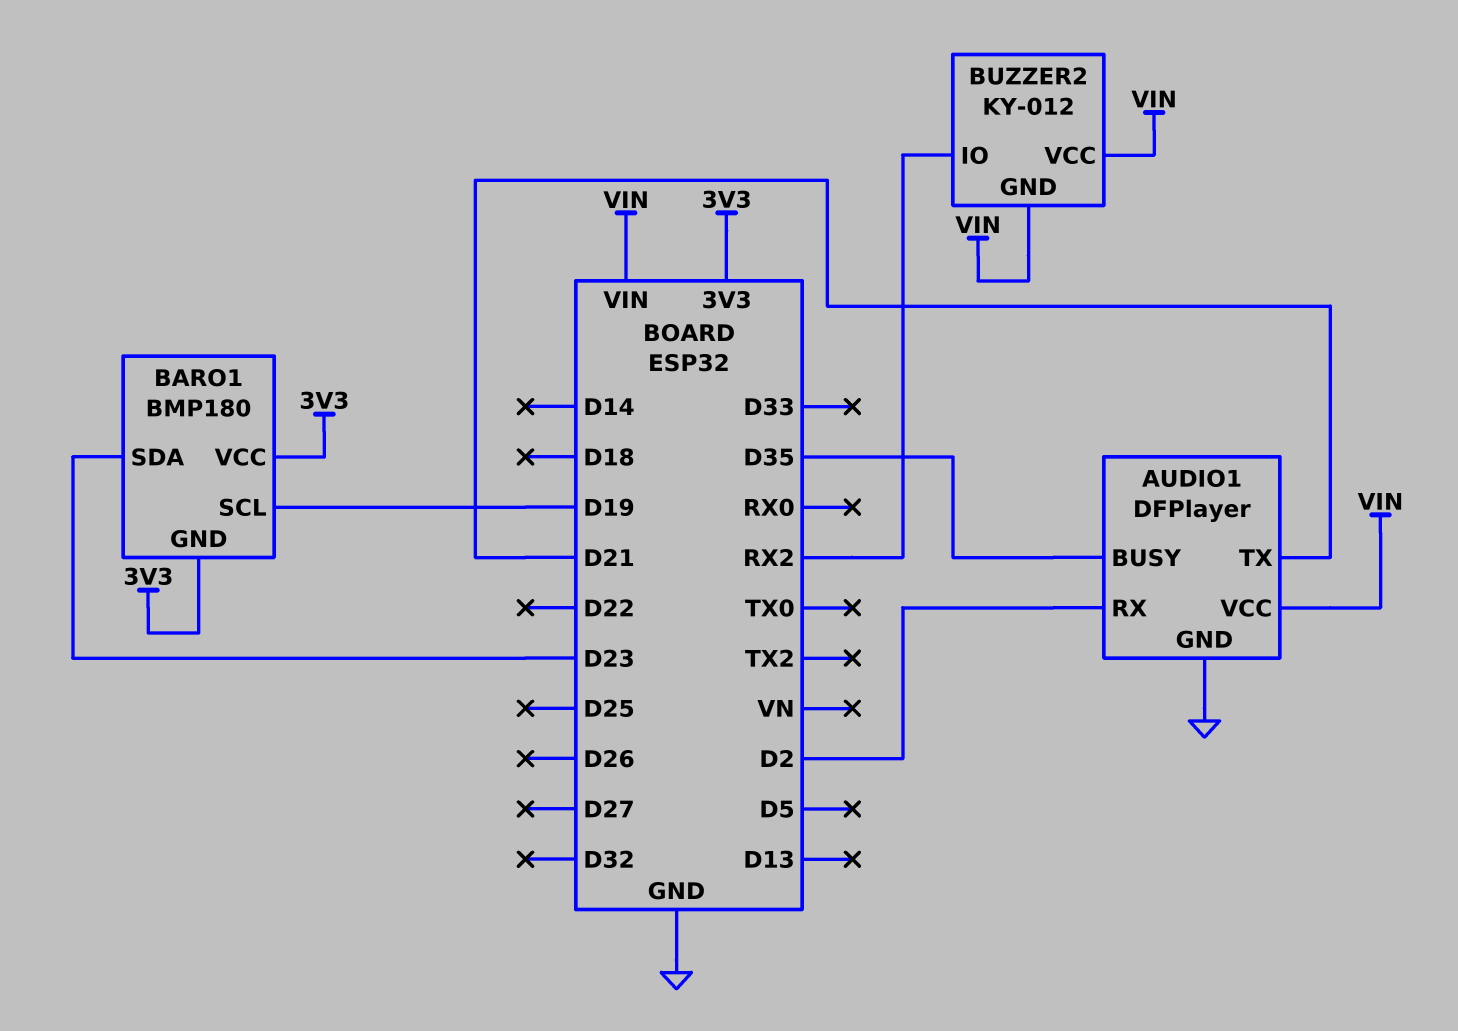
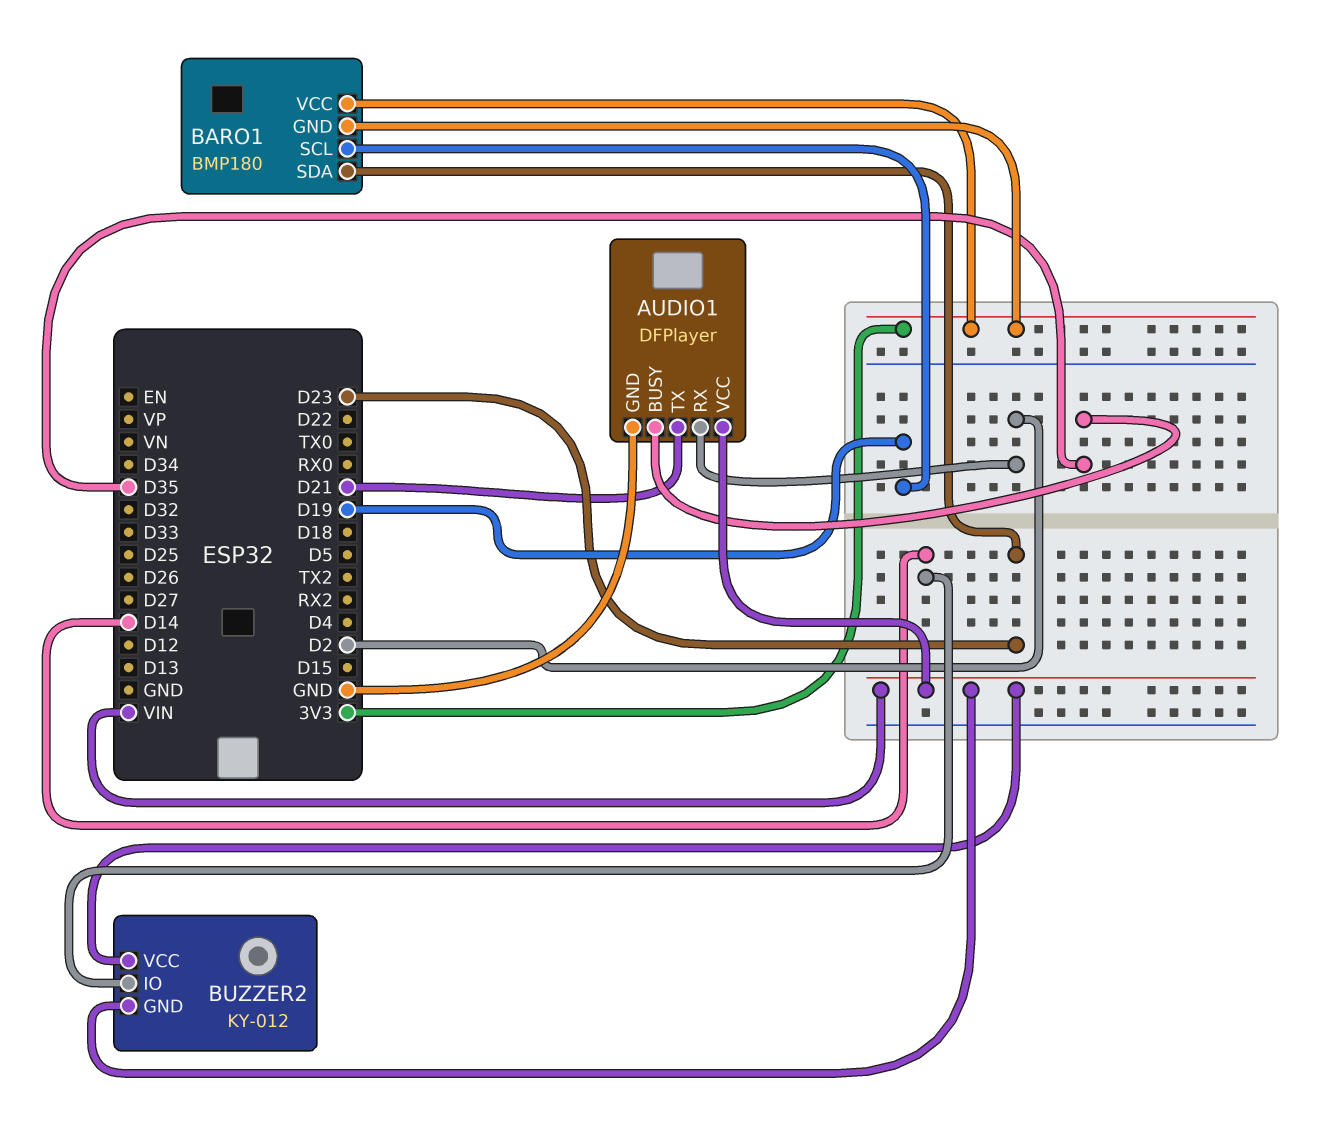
BUZZER2 pin IO: RX2 -> D14

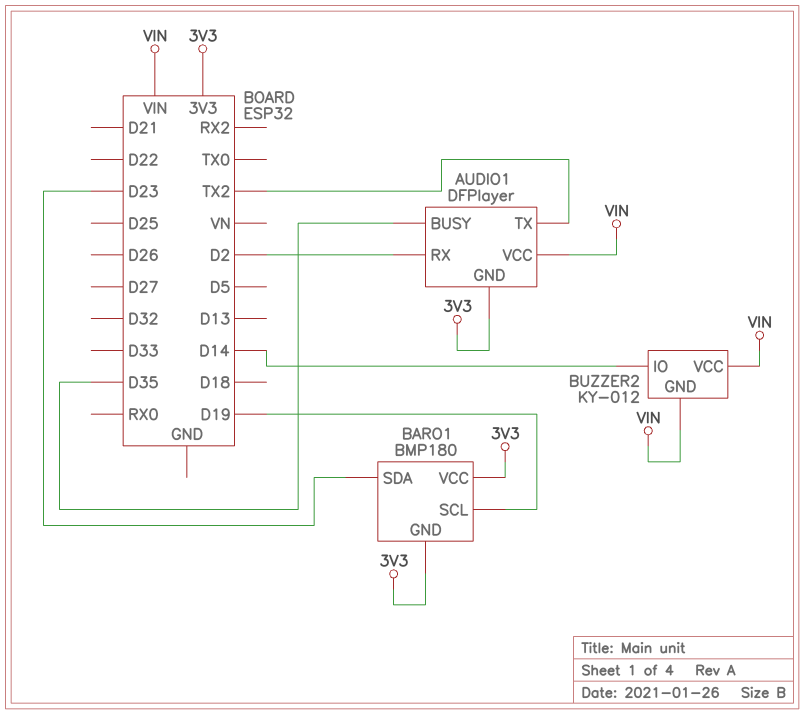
AUDIO1 pin GND: GND -> 3V3
AUDIO1 pin TX: D21 -> TX2

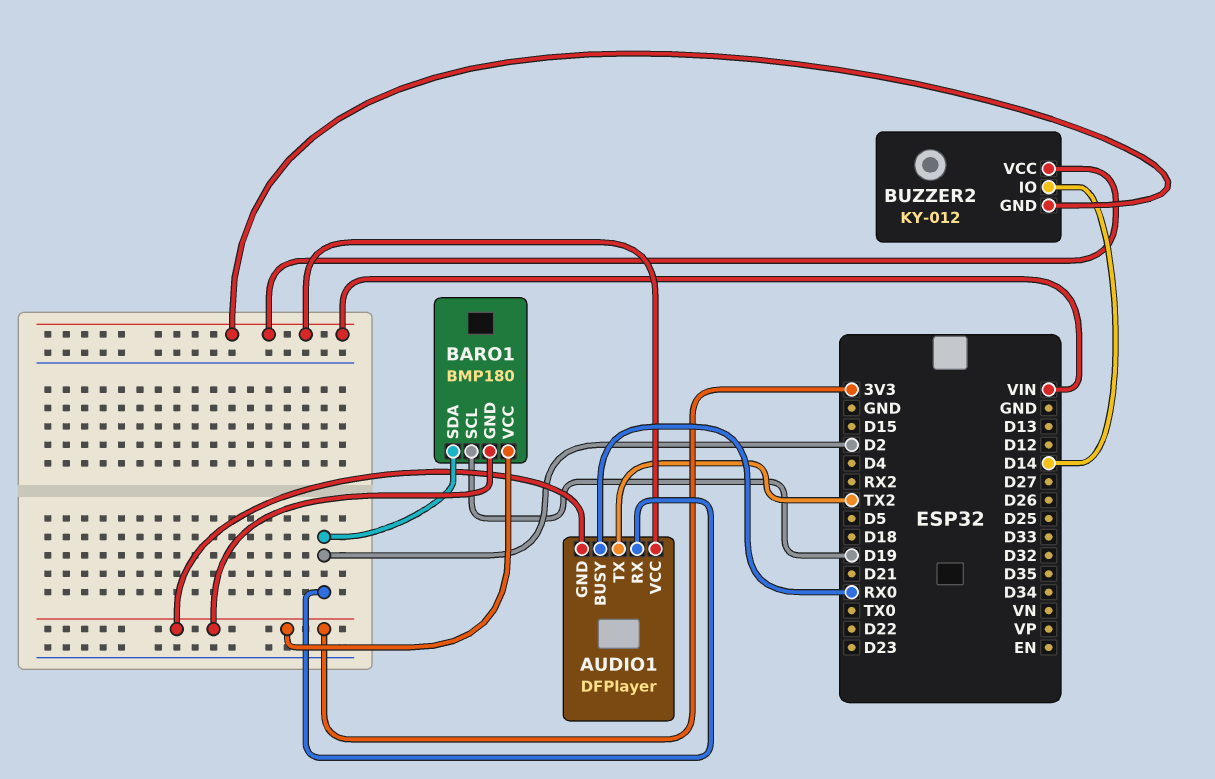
AUDIO1 pin BUSY: D35 -> RX0
BARO1 pin SDA: D23 -> D2

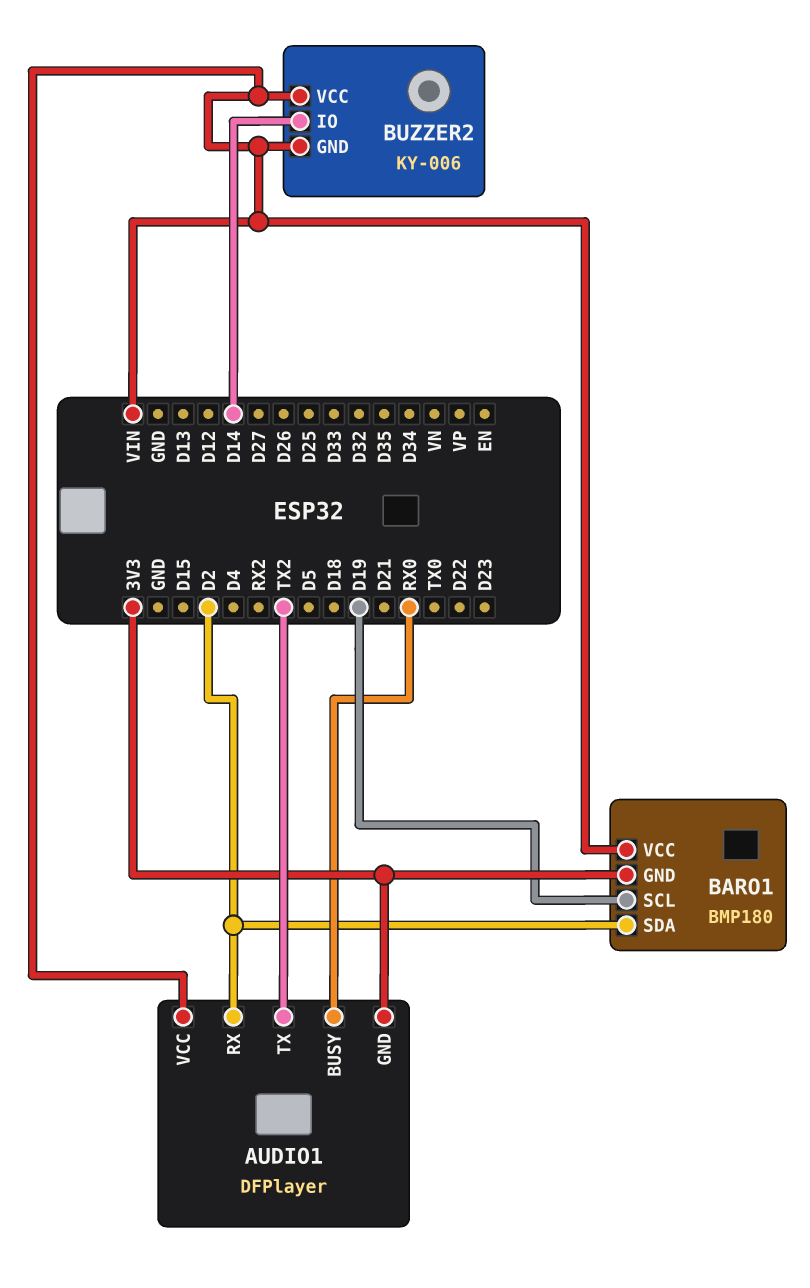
BARO1 pin VCC: 3V3 -> VIN
BUZZER2: KY-012 -> KY-006

